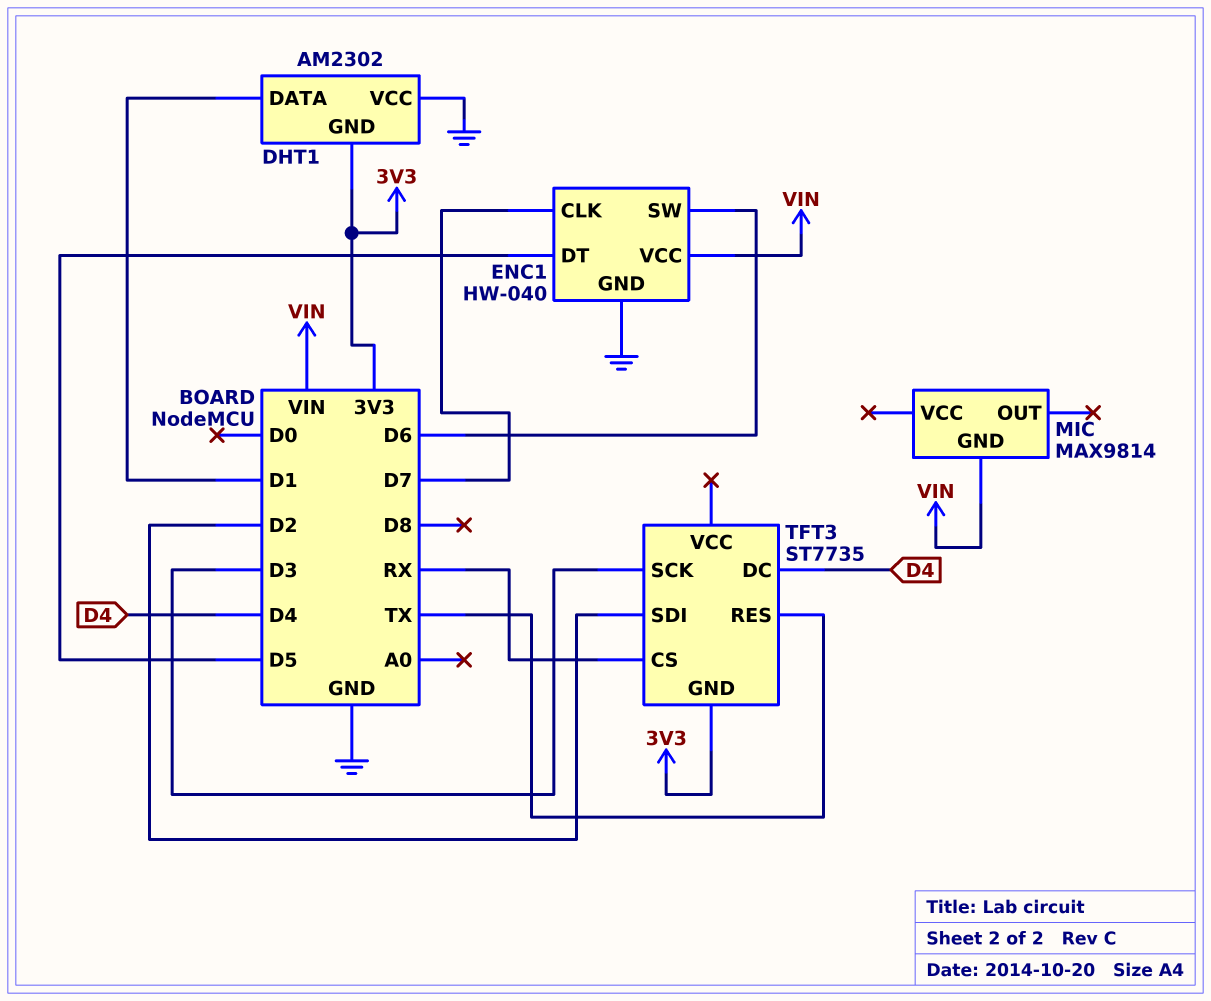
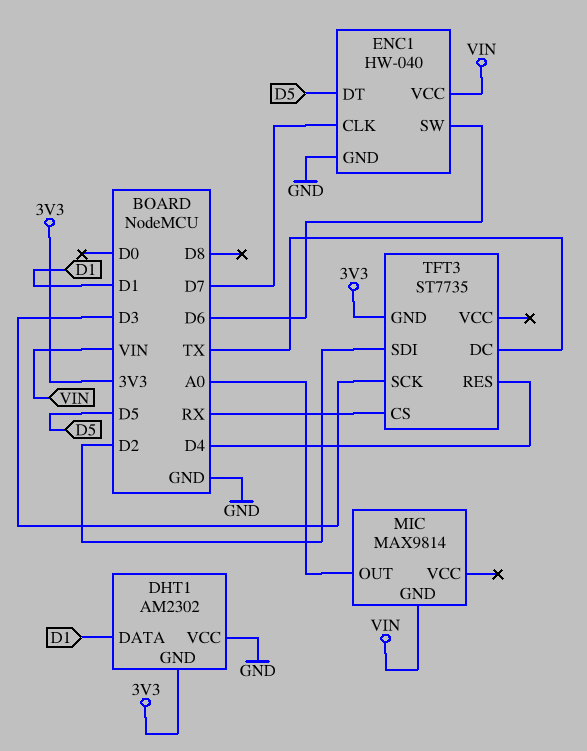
MIC pin OUT: none -> A0
TFT3 pin DC: D4 -> TX
TFT3 pin RES: TX -> D4

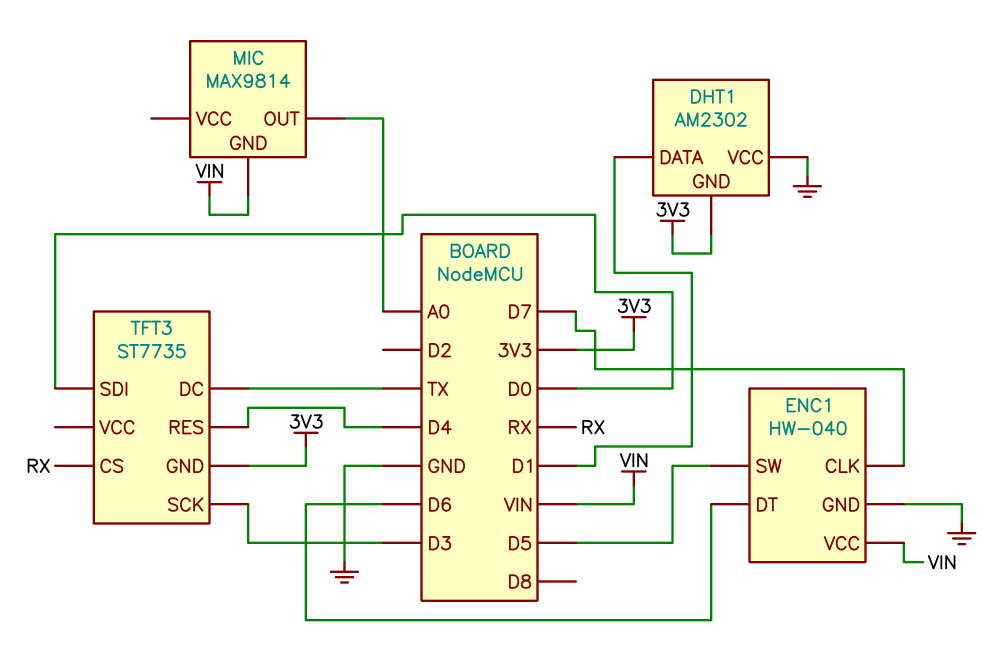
ENC1 pin DT: D5 -> D6
ENC1 pin SW: D6 -> D5
TFT3 pin SDI: D2 -> D0

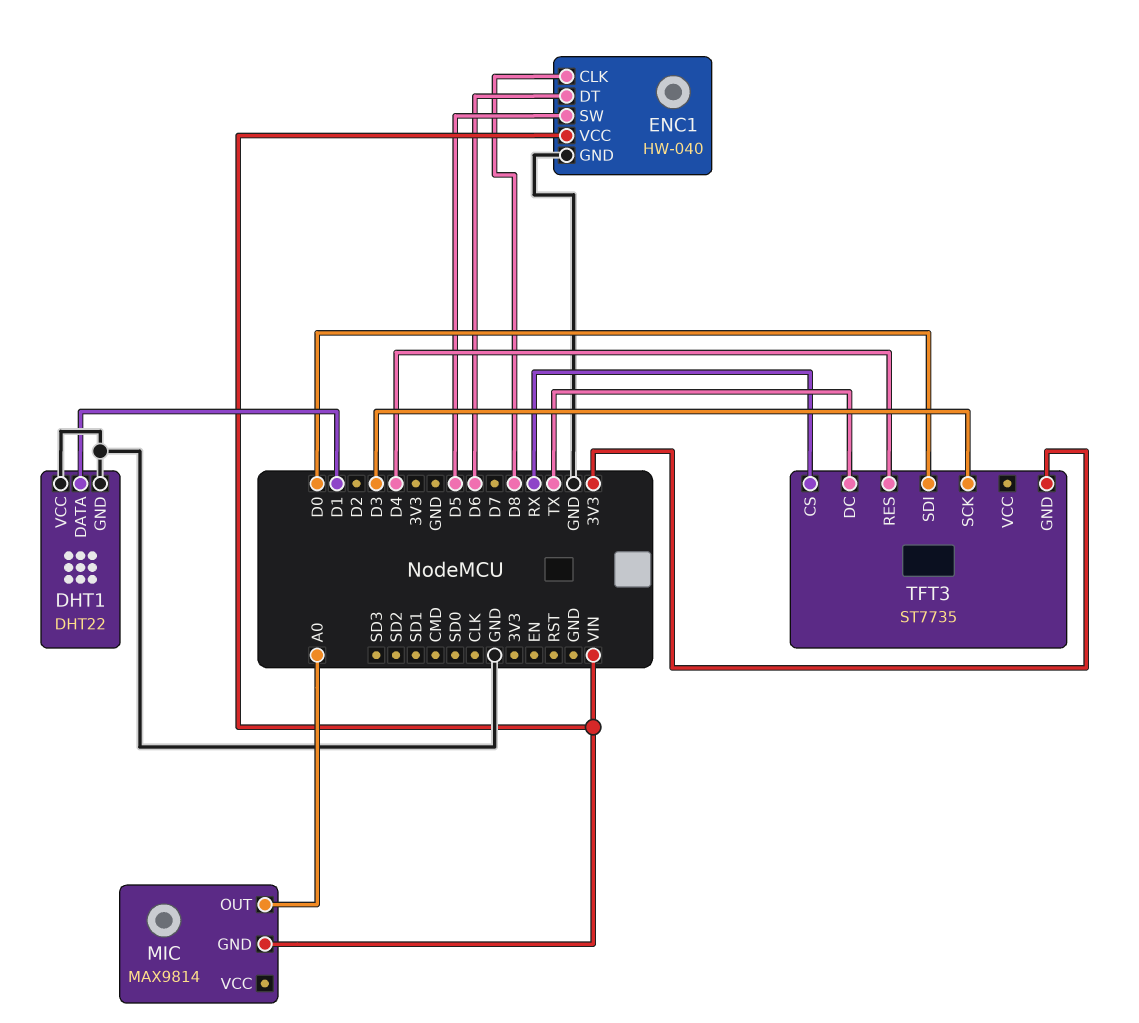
DHT1: AM2302 -> DHT22
DHT1 pin GND: 3V3 -> GND
ENC1 pin CLK: D7 -> D8

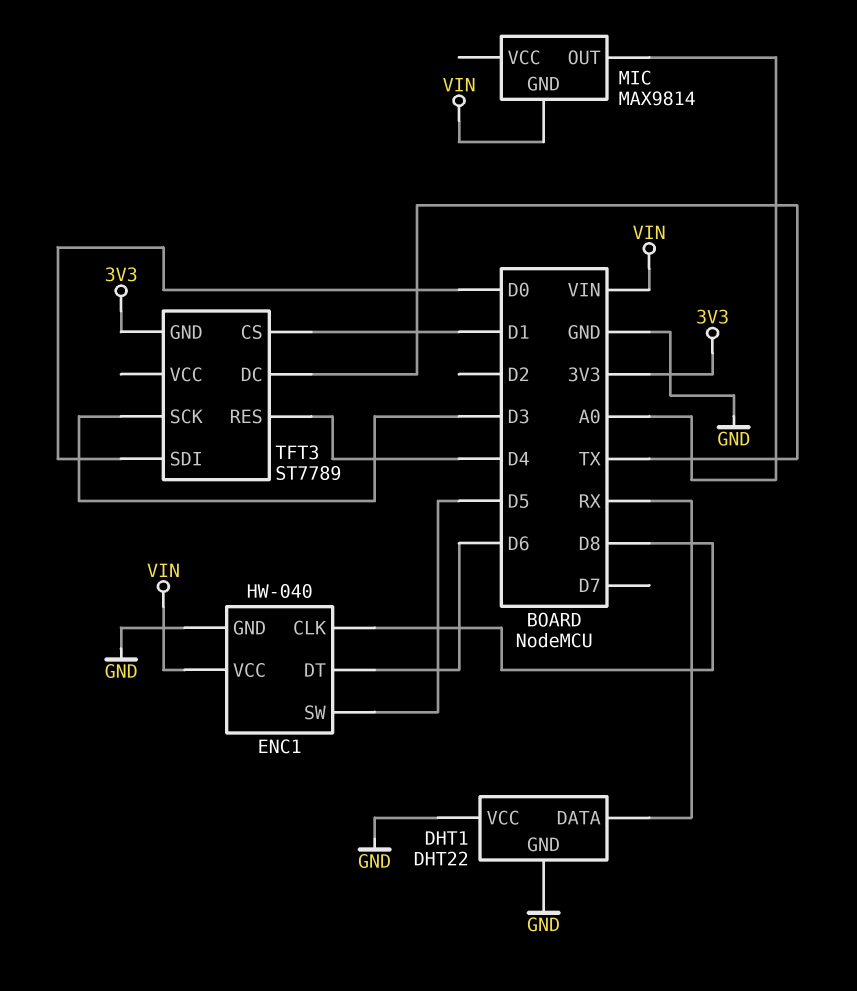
DHT1 pin DATA: D1 -> RX
TFT3: ST7735 -> ST7789
TFT3 pin CS: RX -> D1

